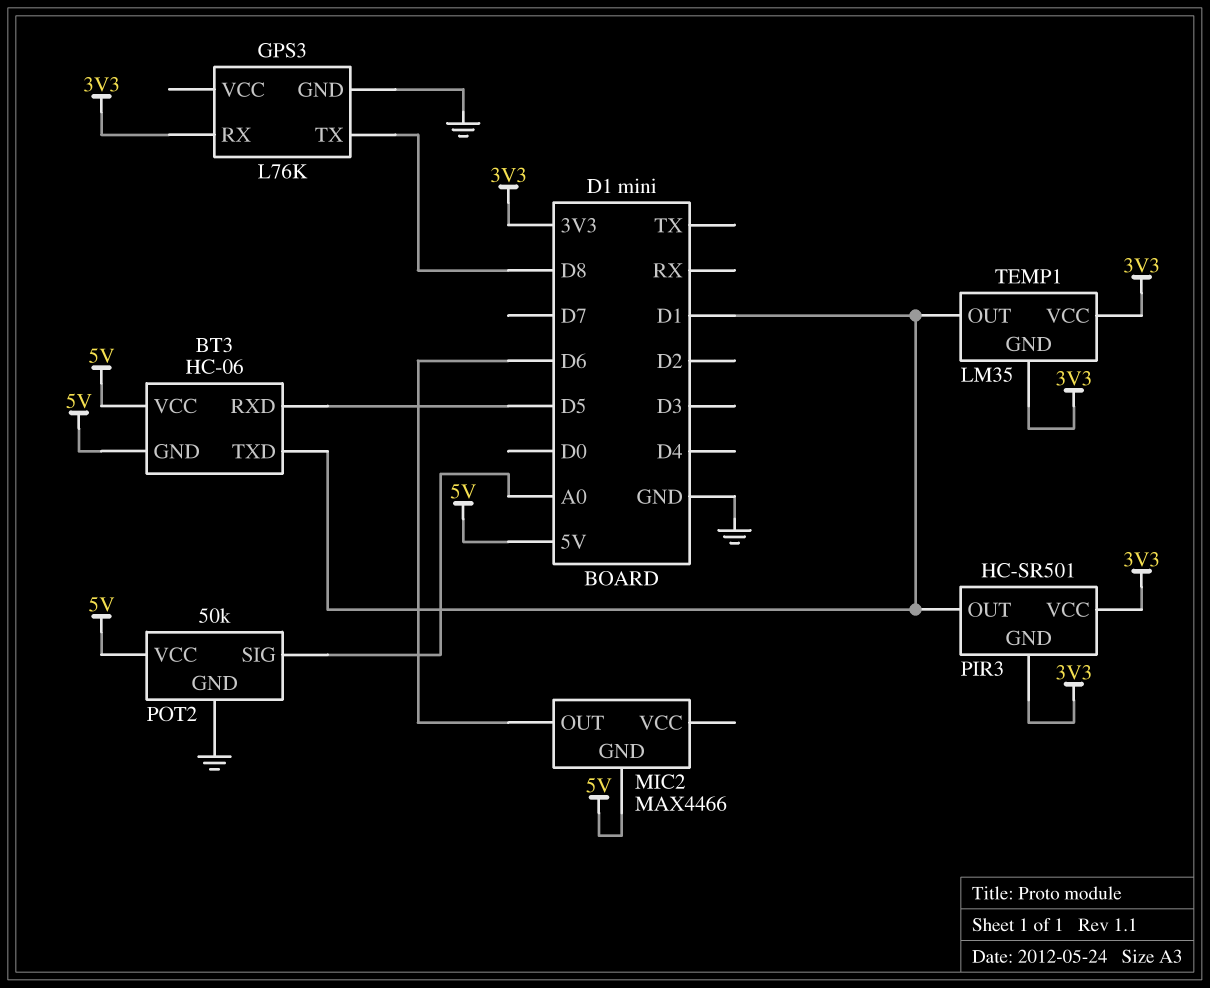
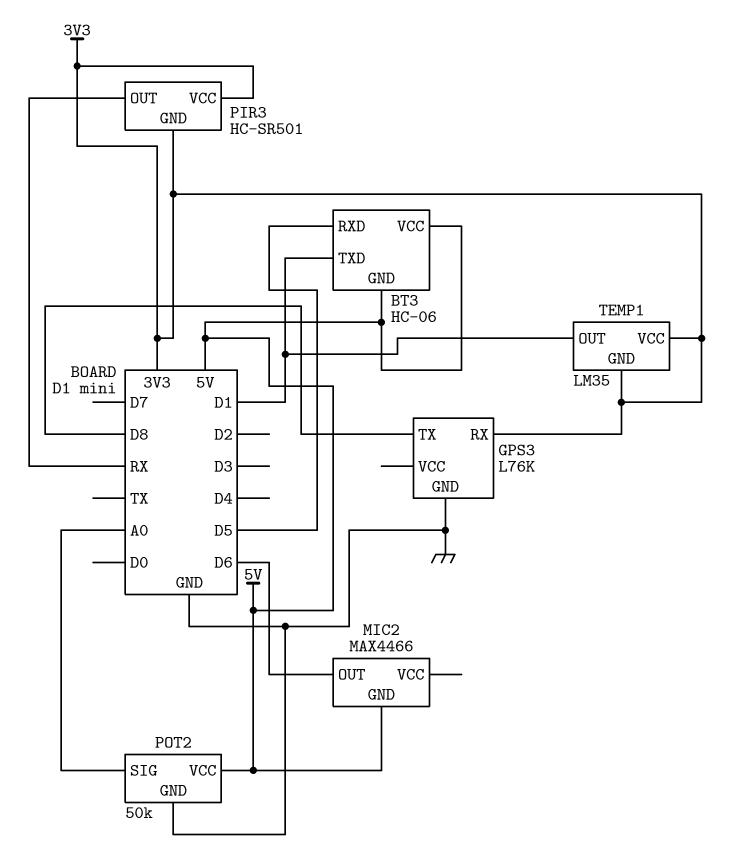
PIR3 pin OUT: D1 -> RX

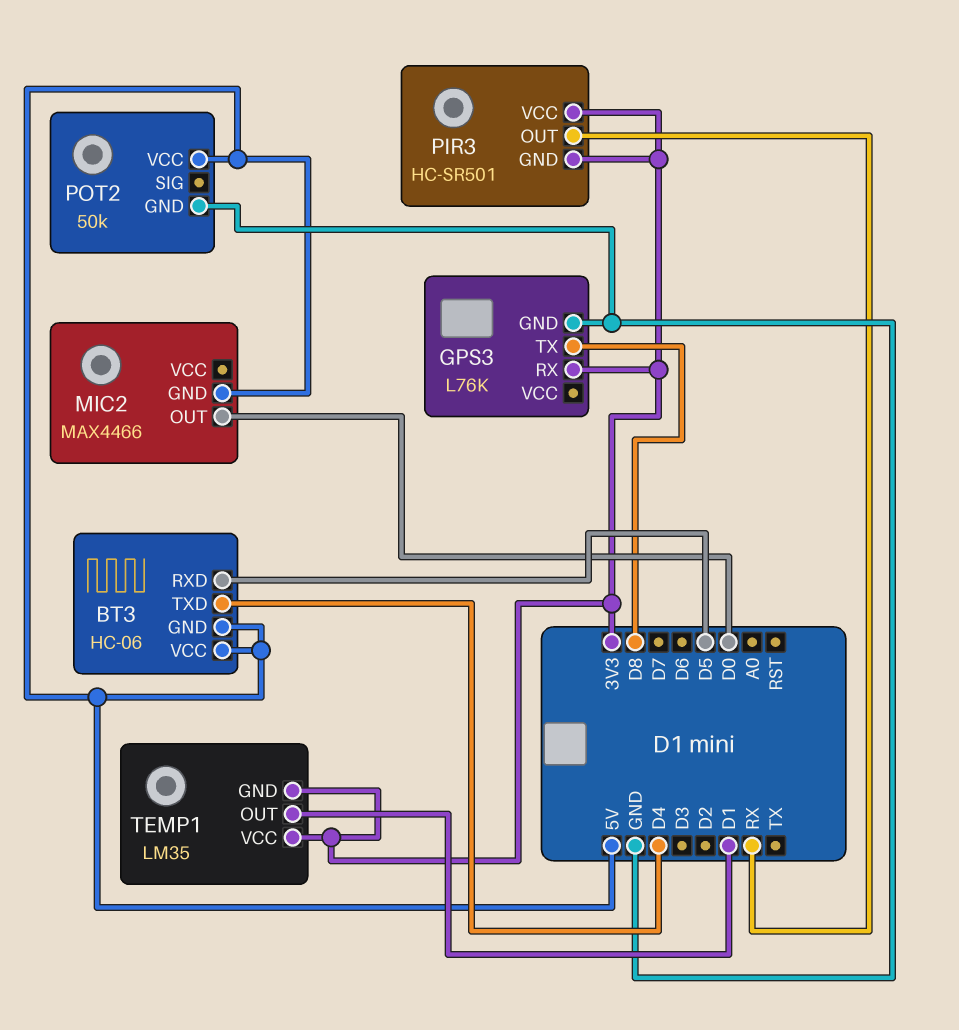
BT3 pin TXD: D1 -> D4
MIC2 pin OUT: D6 -> D0
POT2 pin SIG: A0 -> none

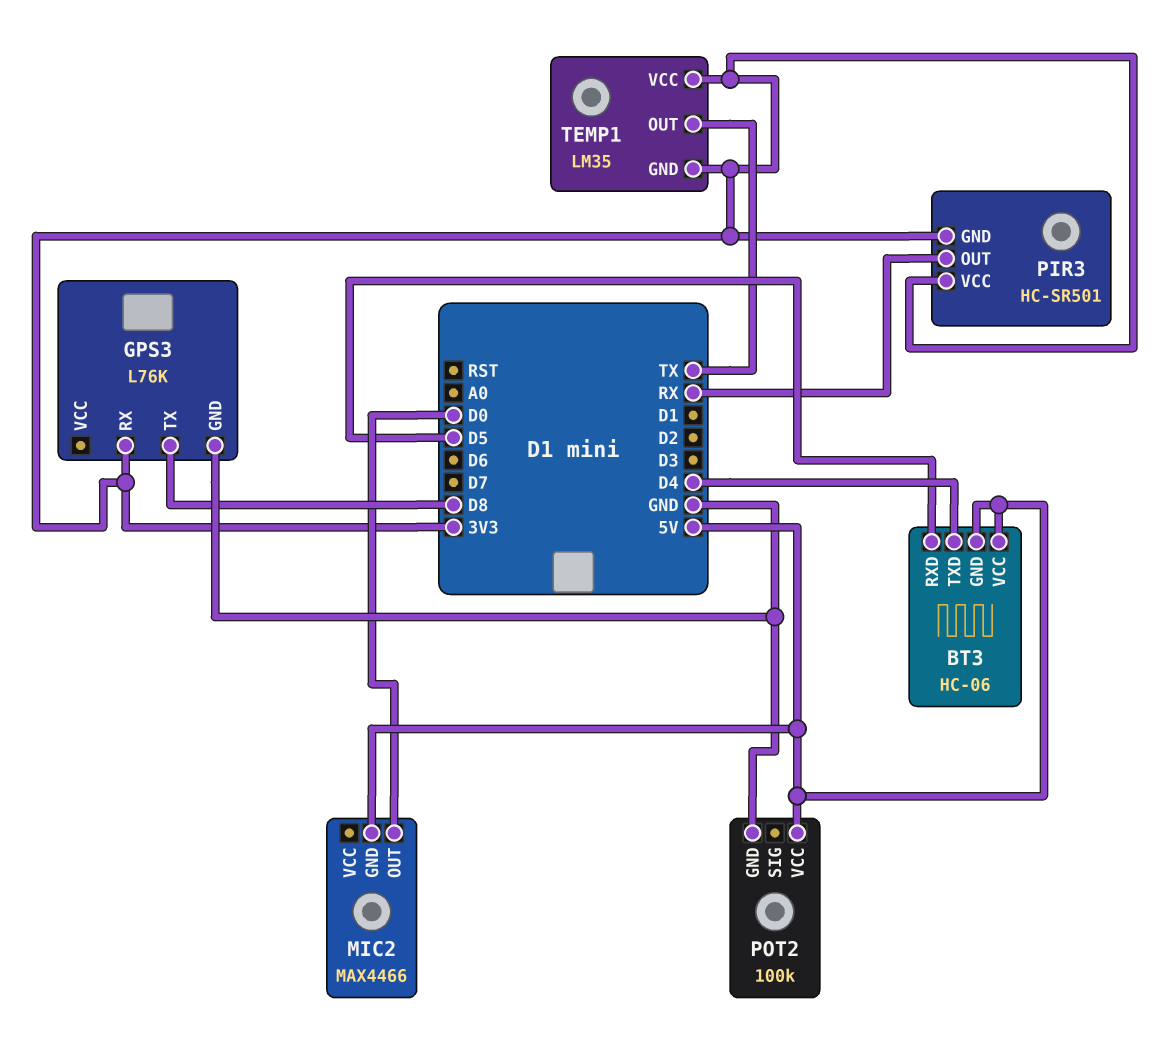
POT2: 50k -> 100k
TEMP1 pin OUT: D1 -> TX

